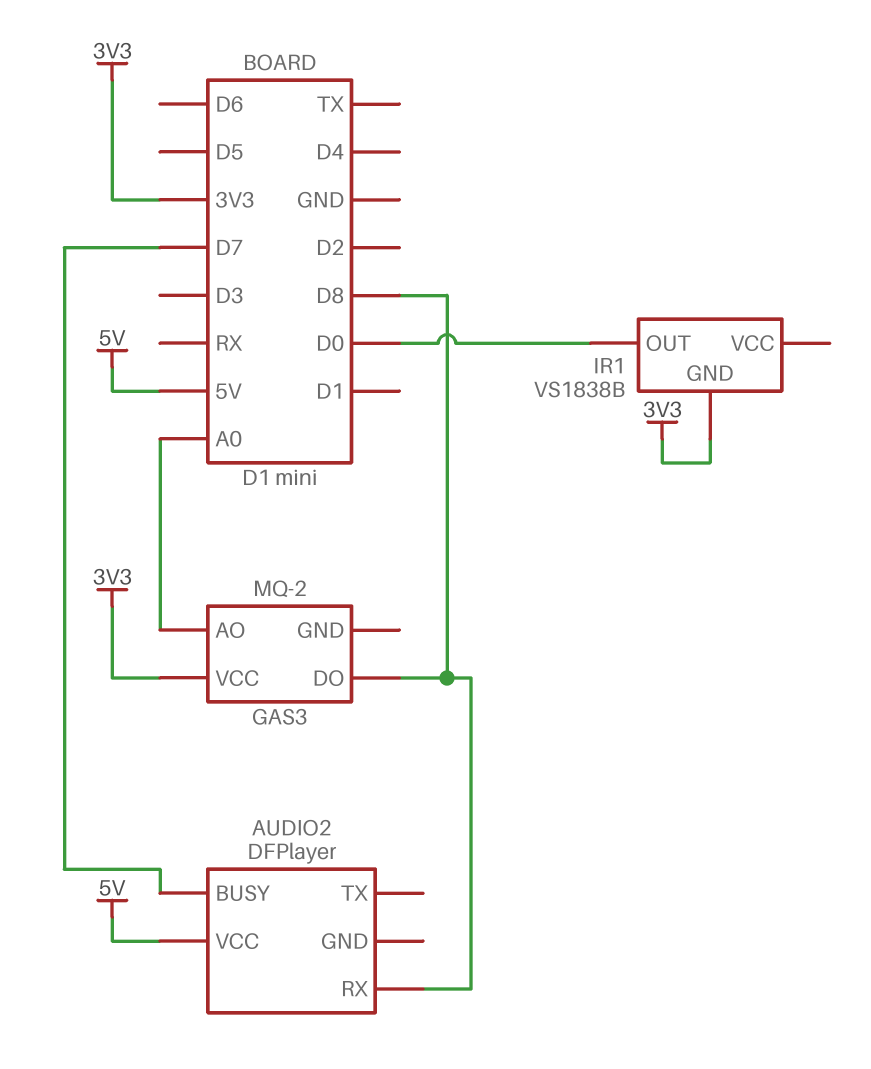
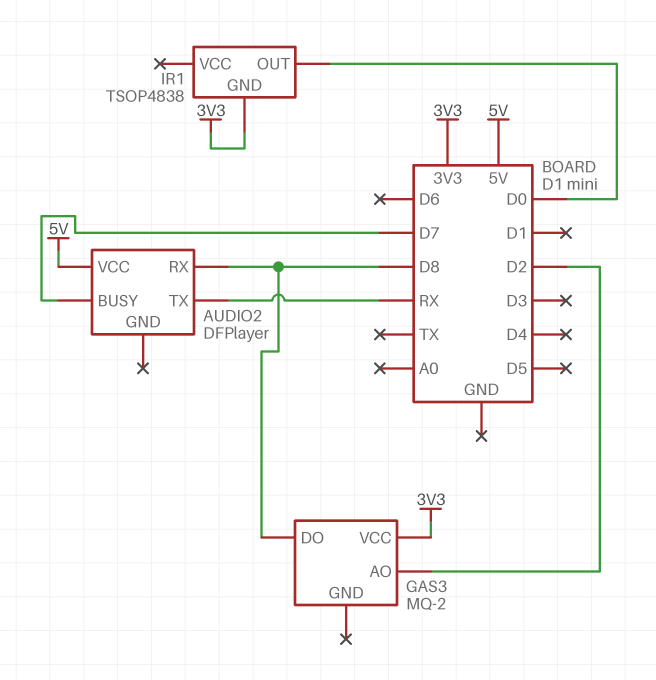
AUDIO2 pin TX: none -> RX
GAS3 pin AO: A0 -> D2
IR1: VS1838B -> TSOP4838

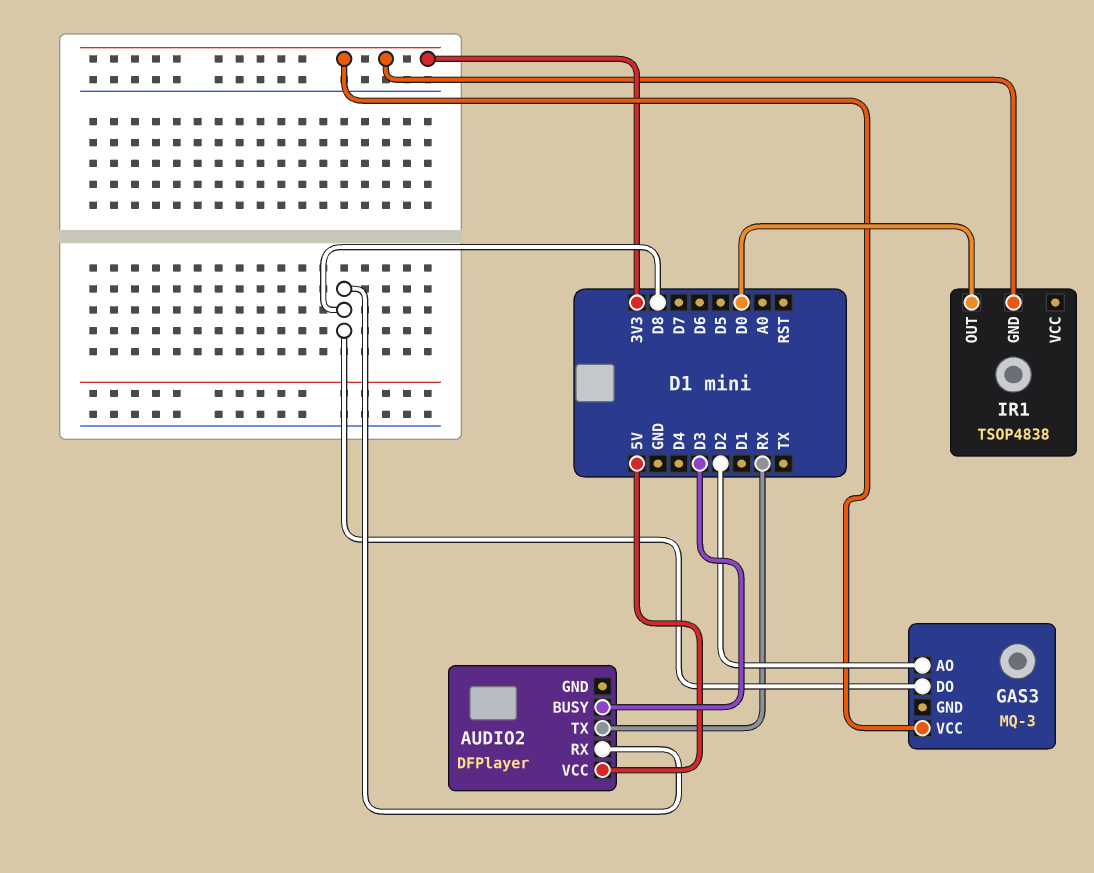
AUDIO2 pin BUSY: D7 -> D3
GAS3: MQ-2 -> MQ-3

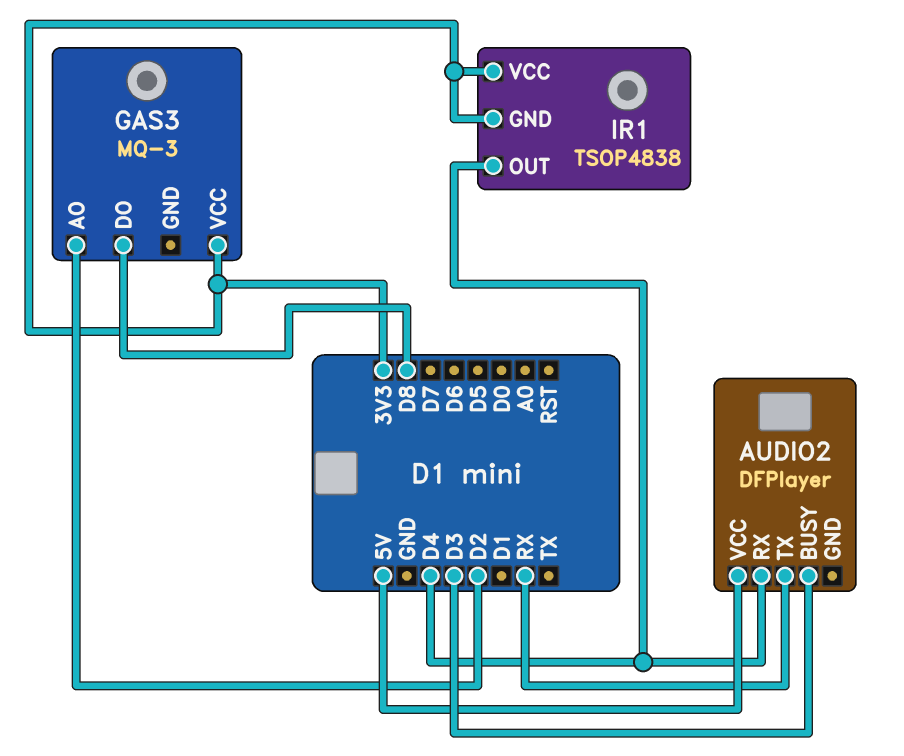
AUDIO2 pin RX: D8 -> D4
IR1 pin OUT: D0 -> D4
IR1 pin VCC: none -> 3V3

